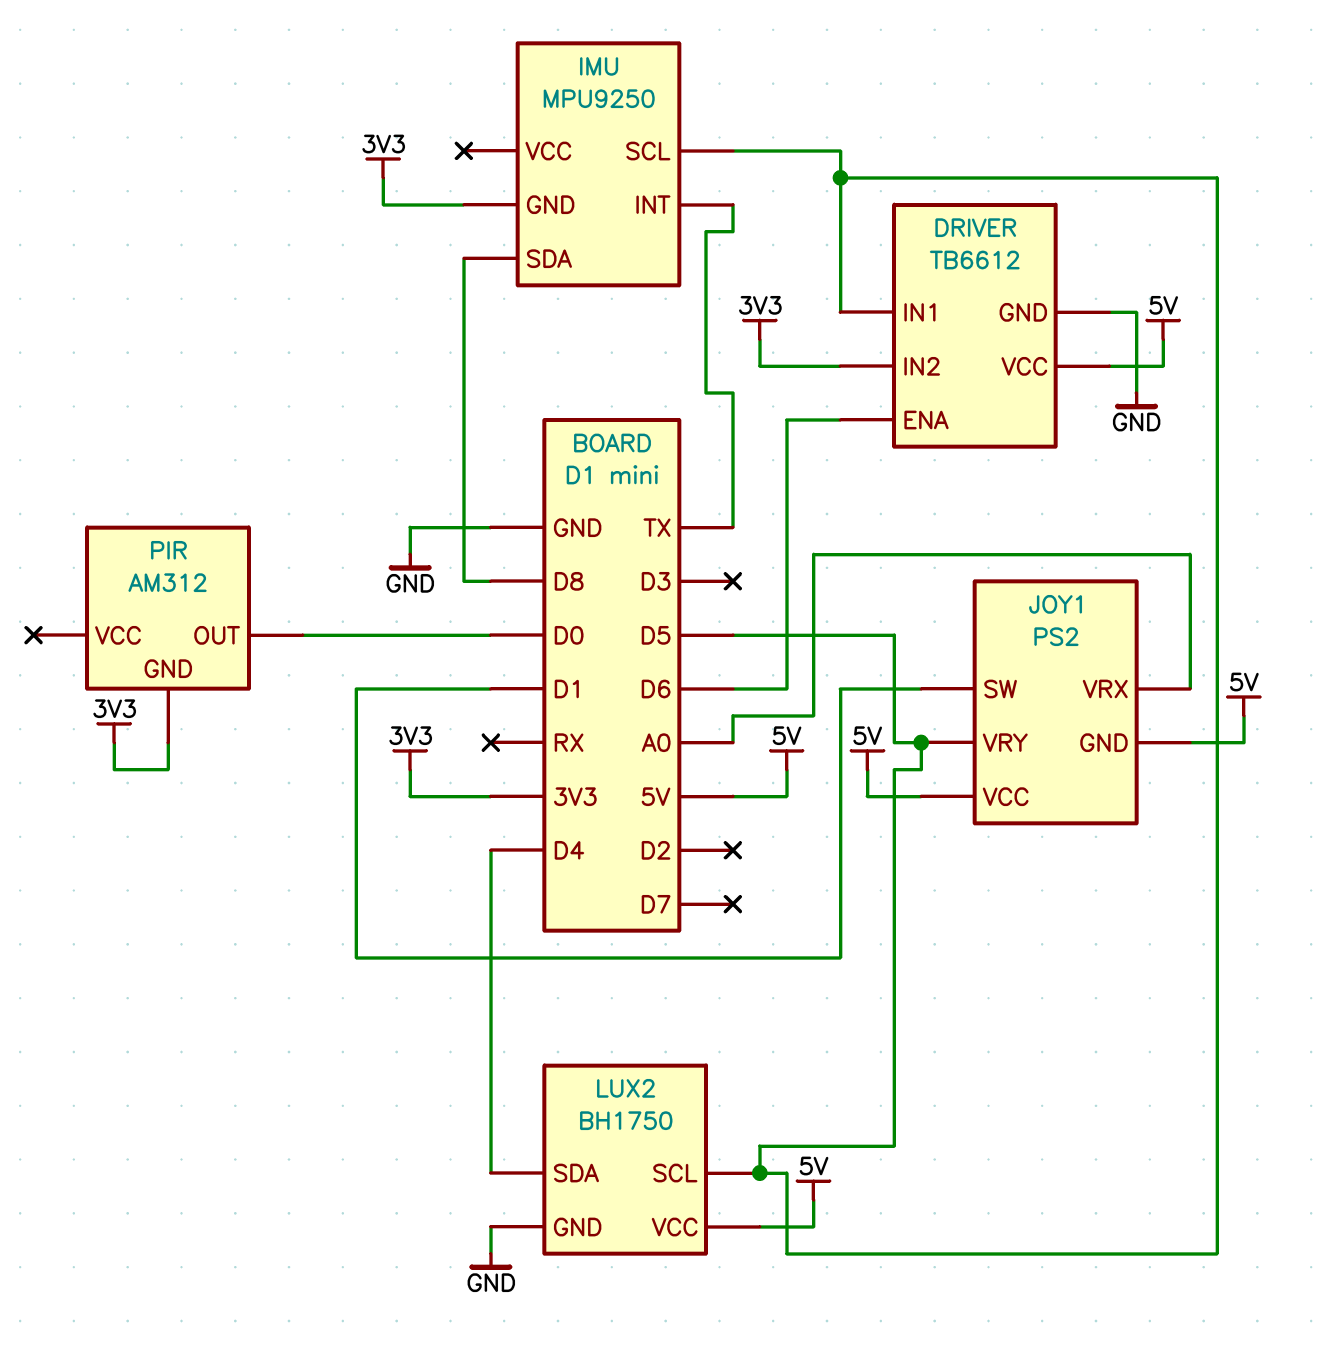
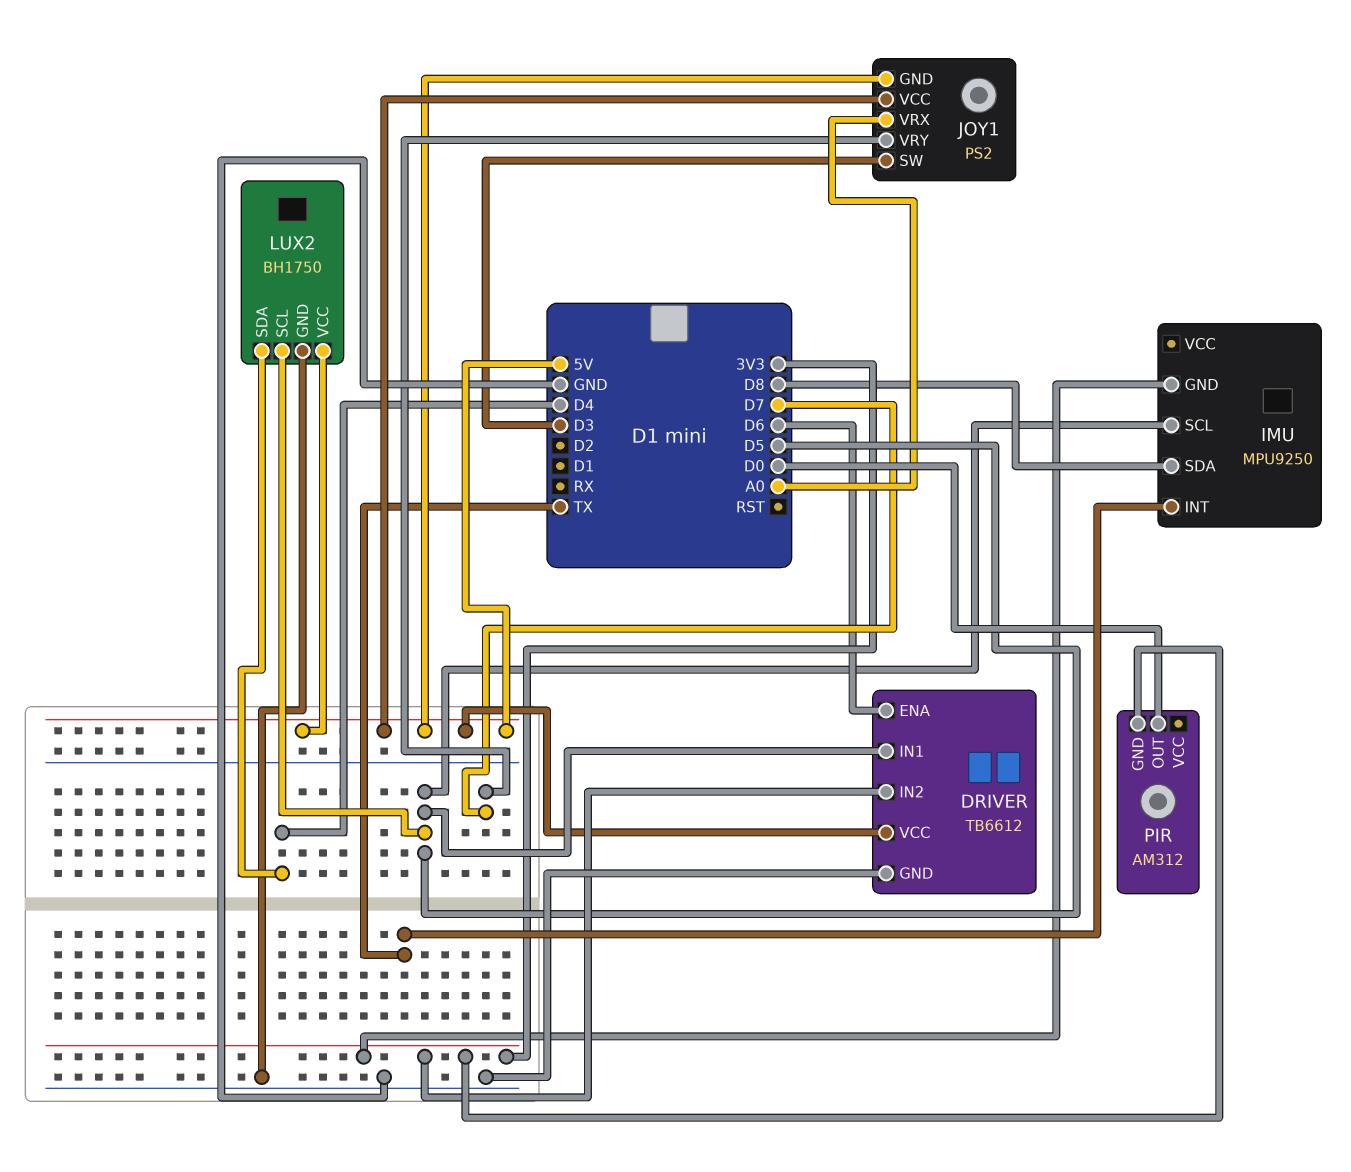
JOY1 pin SW: D1 -> D3
JOY1 pin VRY: D5 -> D7

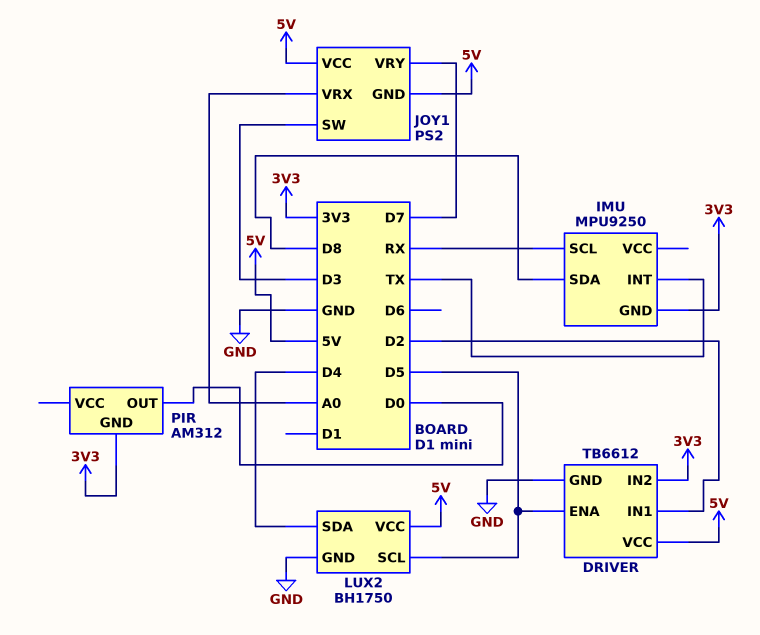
DRIVER pin ENA: D6 -> D5
DRIVER pin IN1: D5 -> D2
IMU pin SCL: D5 -> RX

